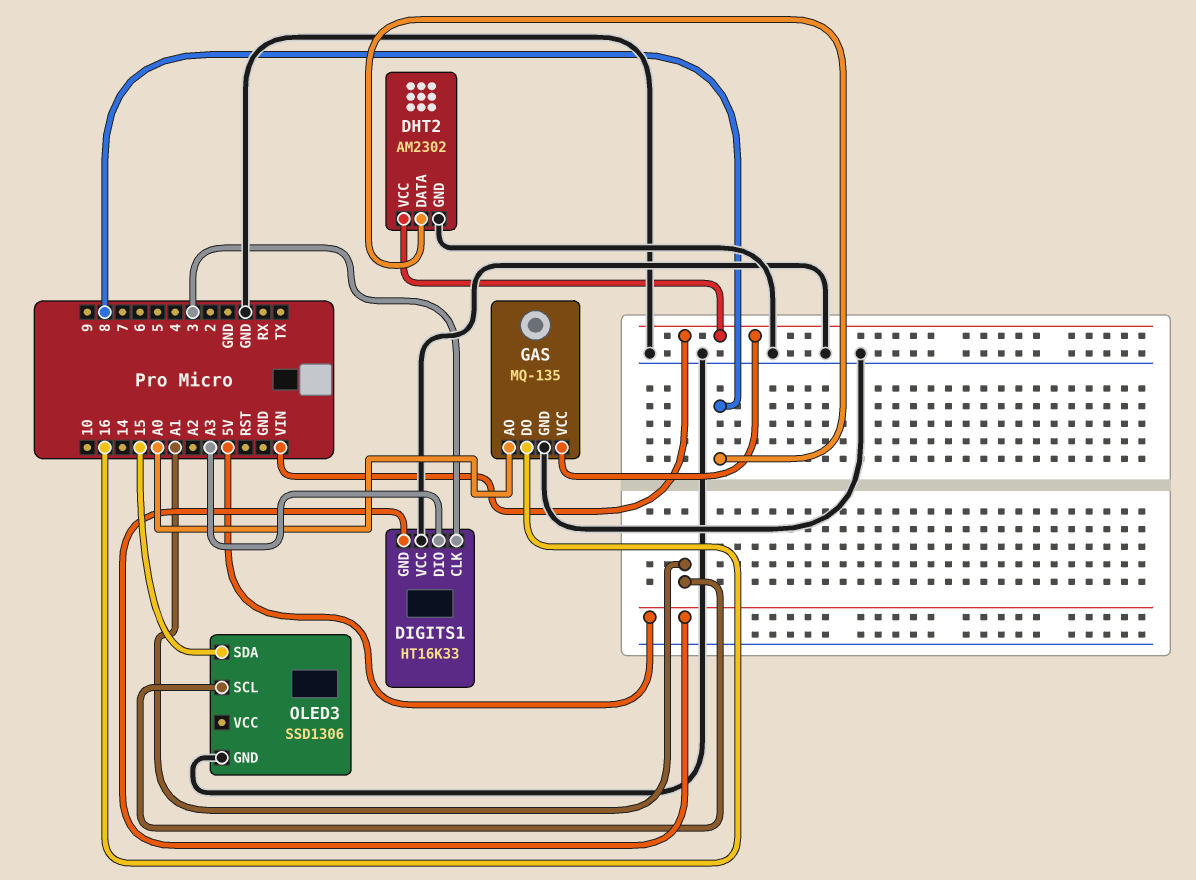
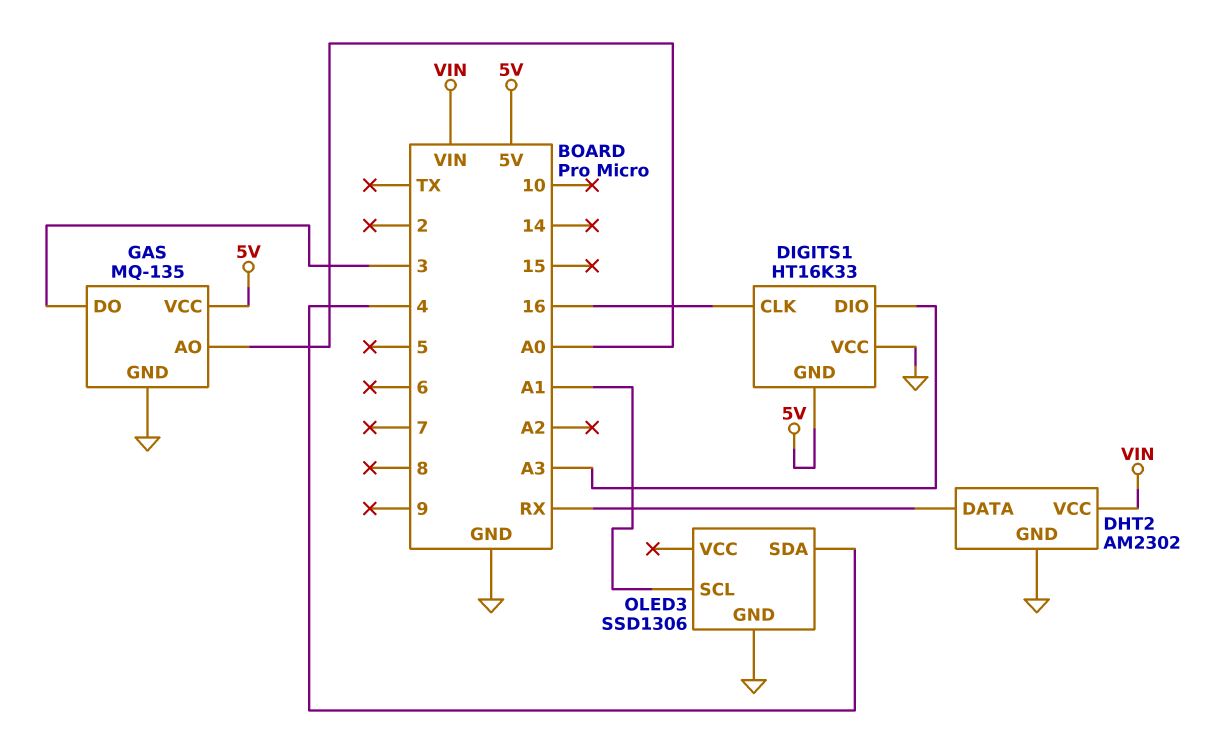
DHT2 pin DATA: 8 -> RX
DIGITS1 pin CLK: 3 -> 16
GAS pin DO: 16 -> 3
GAS pin VCC: VIN -> 5V
OLED3 pin SDA: 15 -> 4

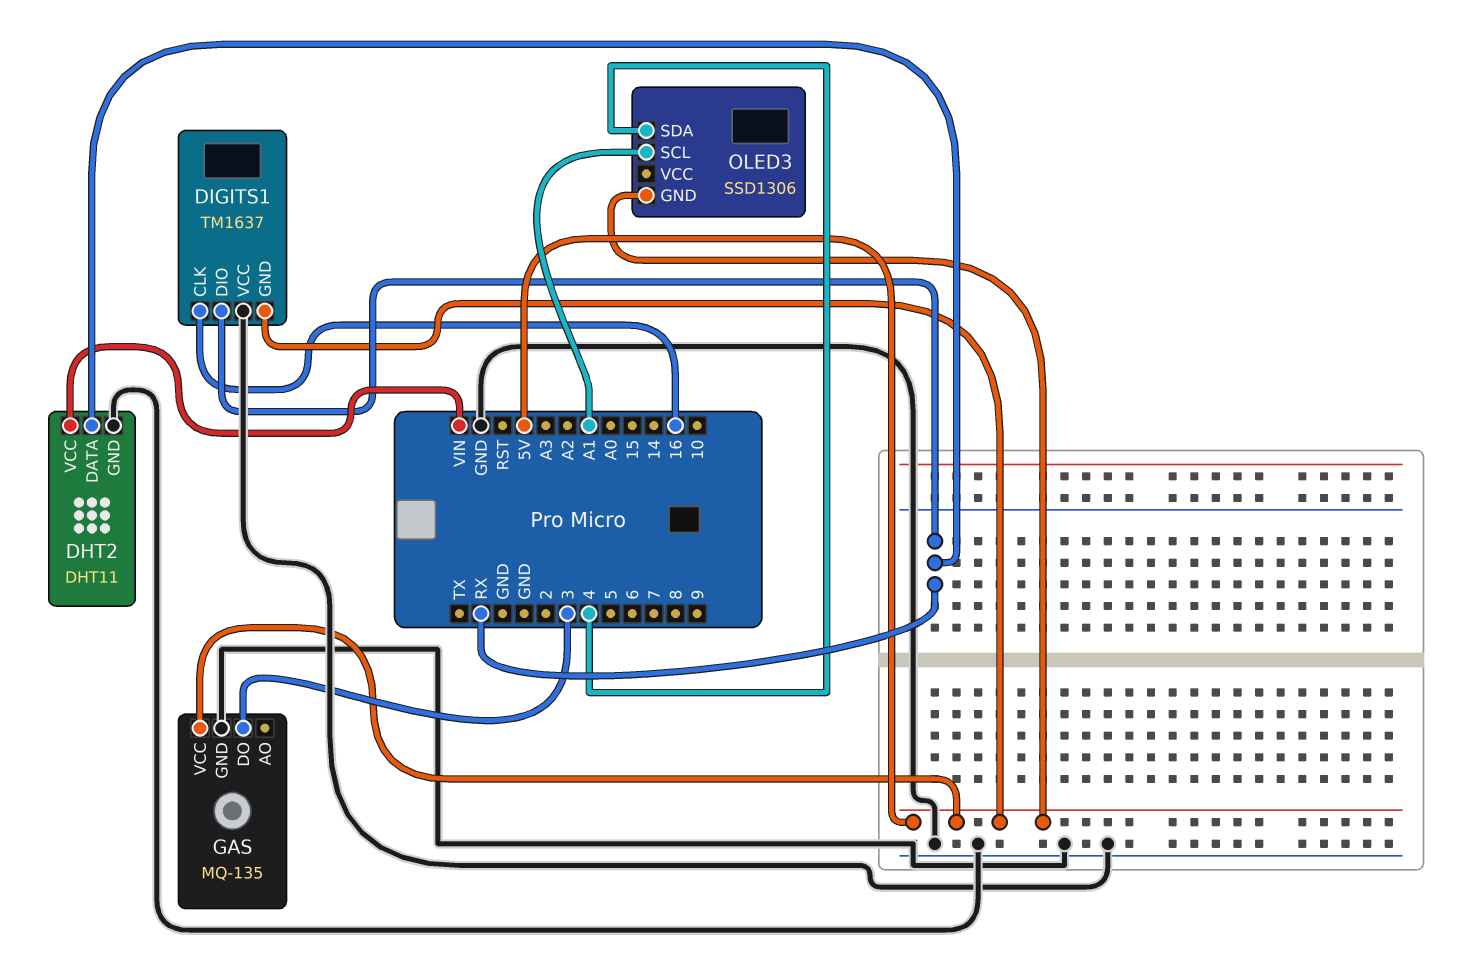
DHT2: AM2302 -> DHT11
DIGITS1: HT16K33 -> TM1637
DIGITS1 pin DIO: A3 -> RX
GAS pin AO: A0 -> none
OLED3 pin GND: GND -> 5V

